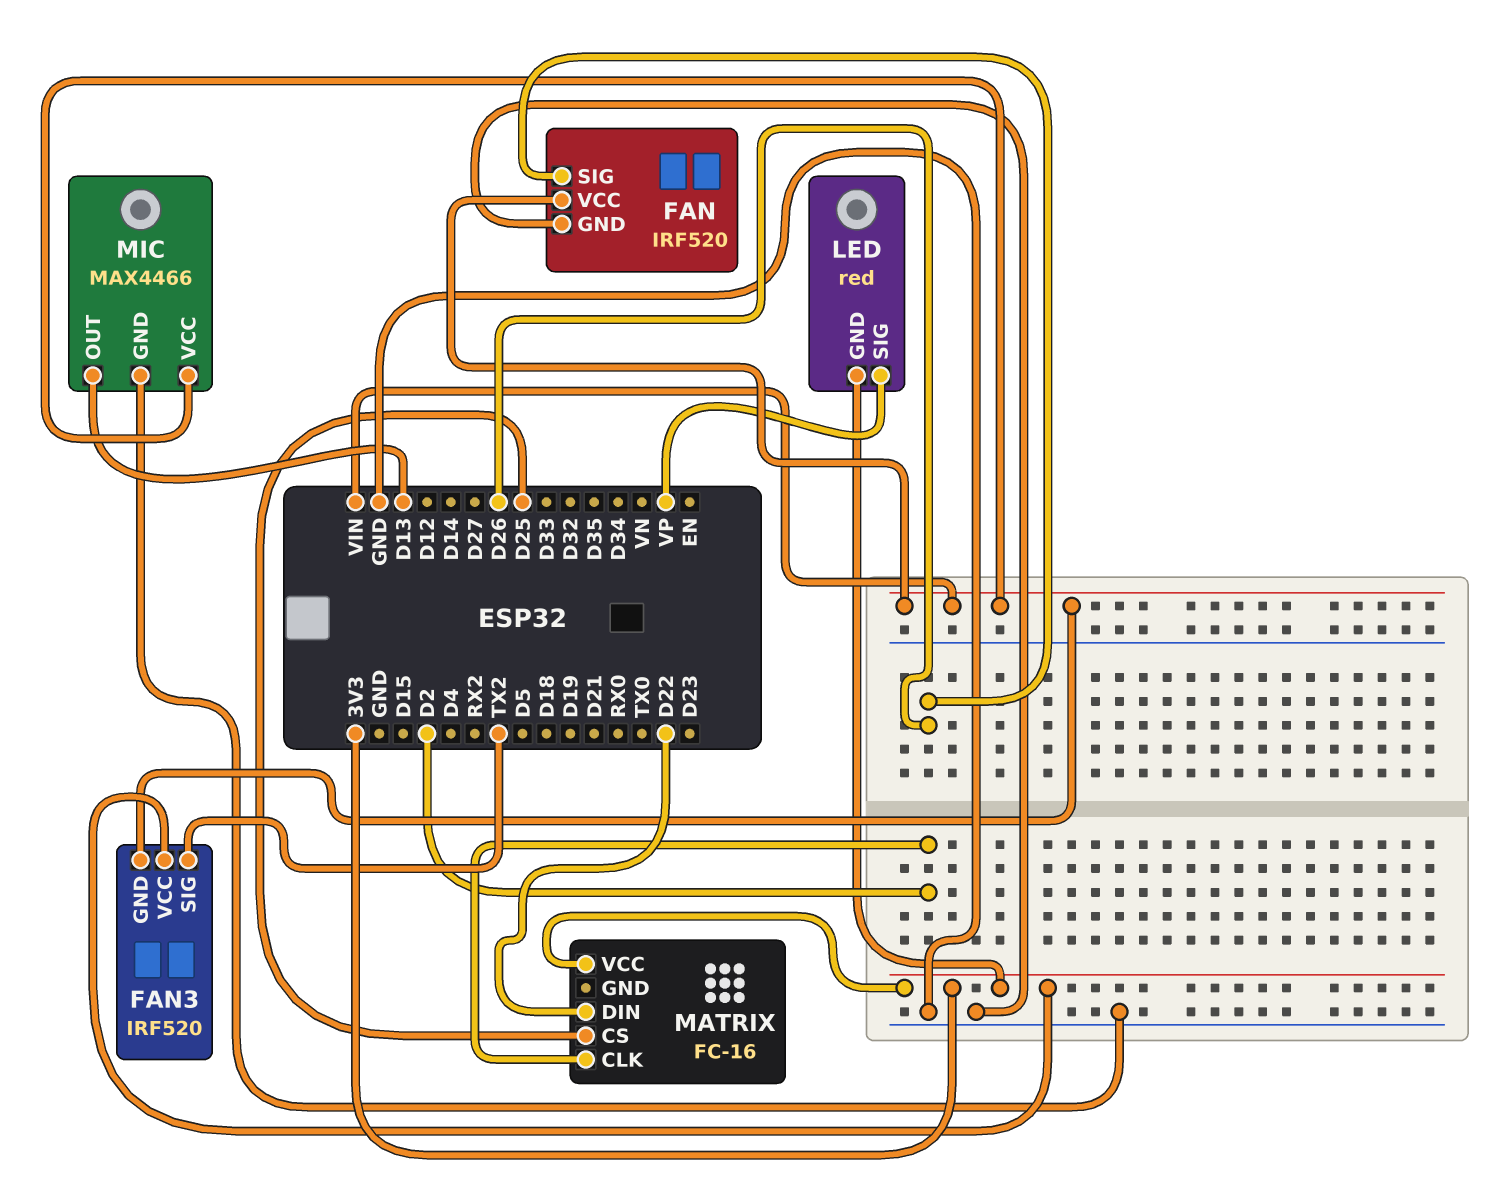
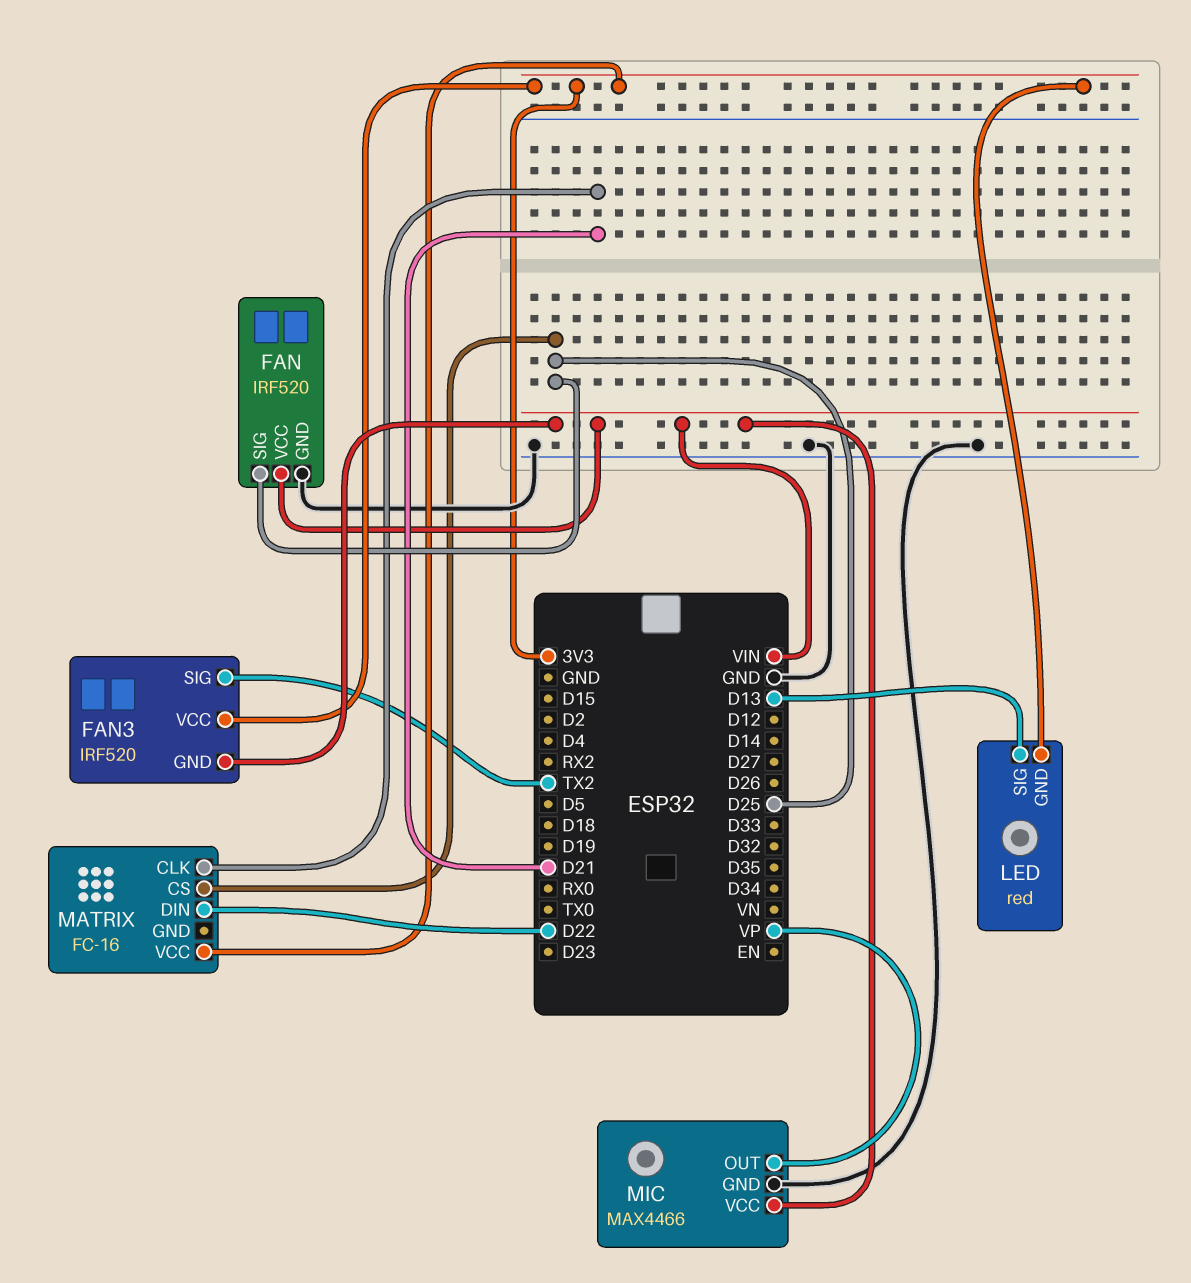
FAN pin SIG: D26 -> D25
LED pin SIG: VP -> D13
MATRIX pin CLK: D2 -> D21
MIC pin OUT: D13 -> VP

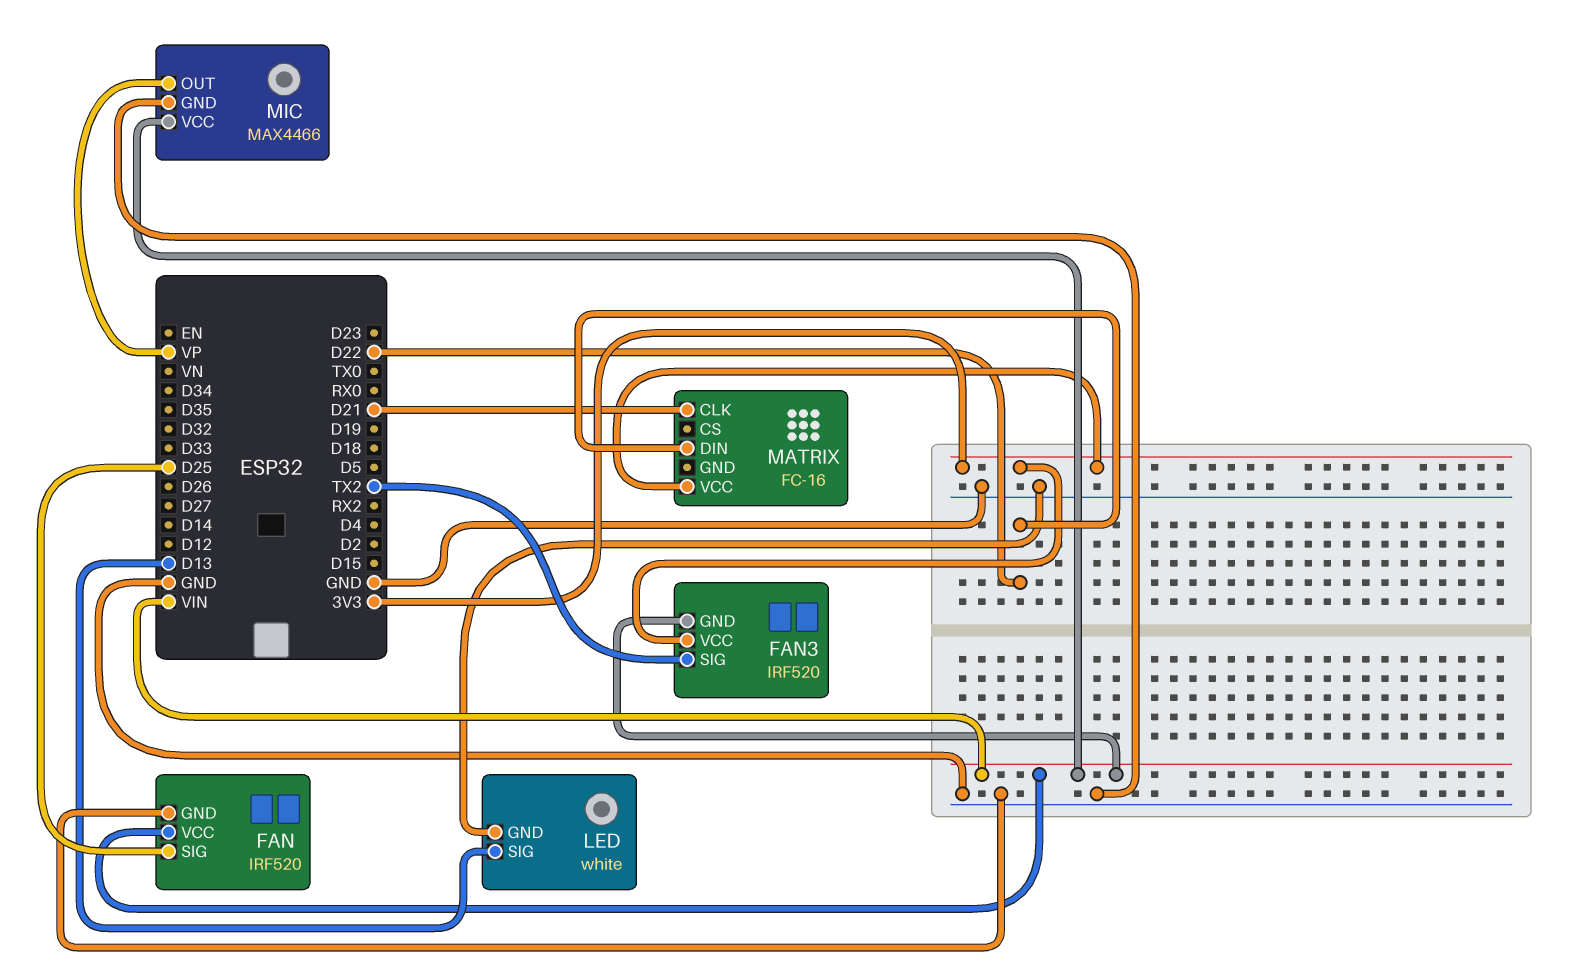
LED: red -> white
LED pin GND: 3V3 -> GND
MATRIX pin CS: D25 -> none

